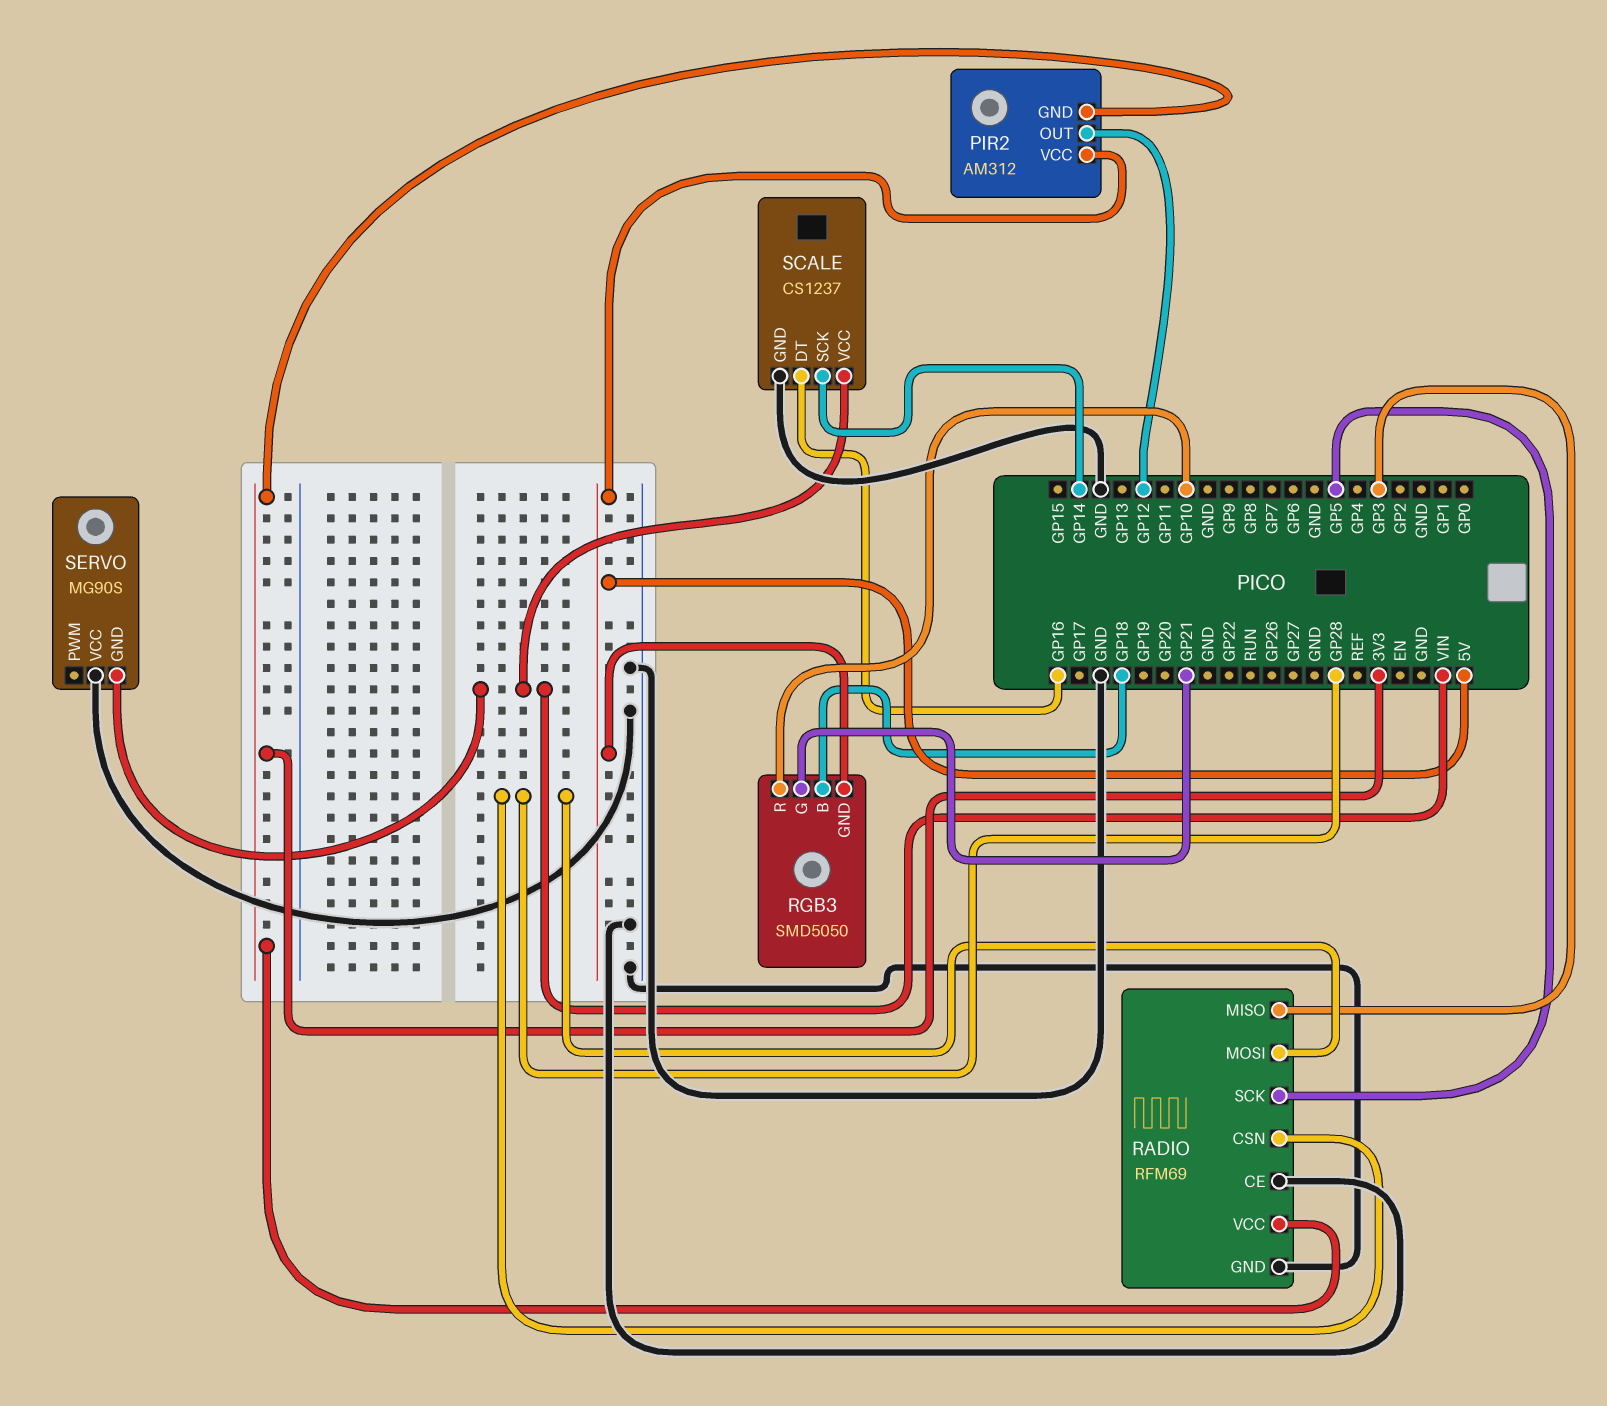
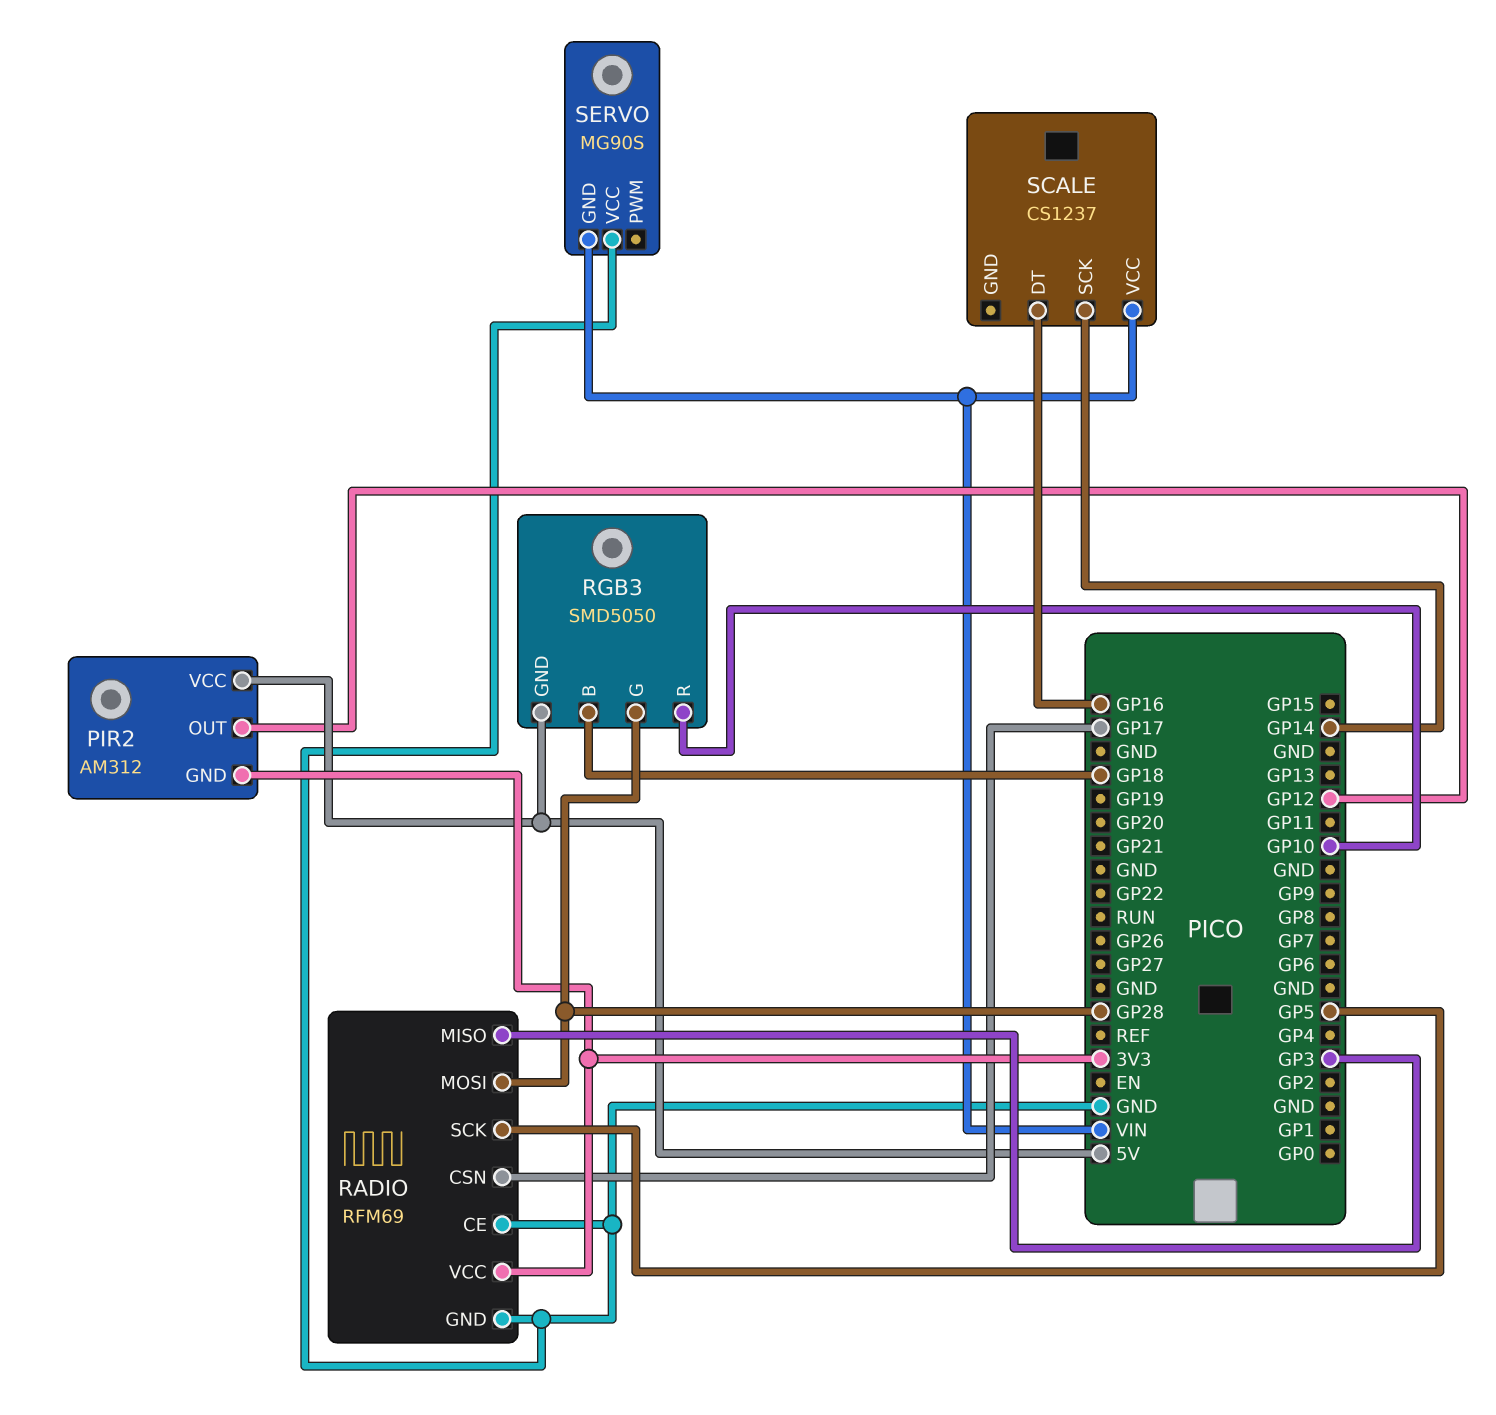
RADIO pin CSN: GP28 -> GP17
RGB3 pin G: GP21 -> GP28
SCALE pin GND: GND -> none

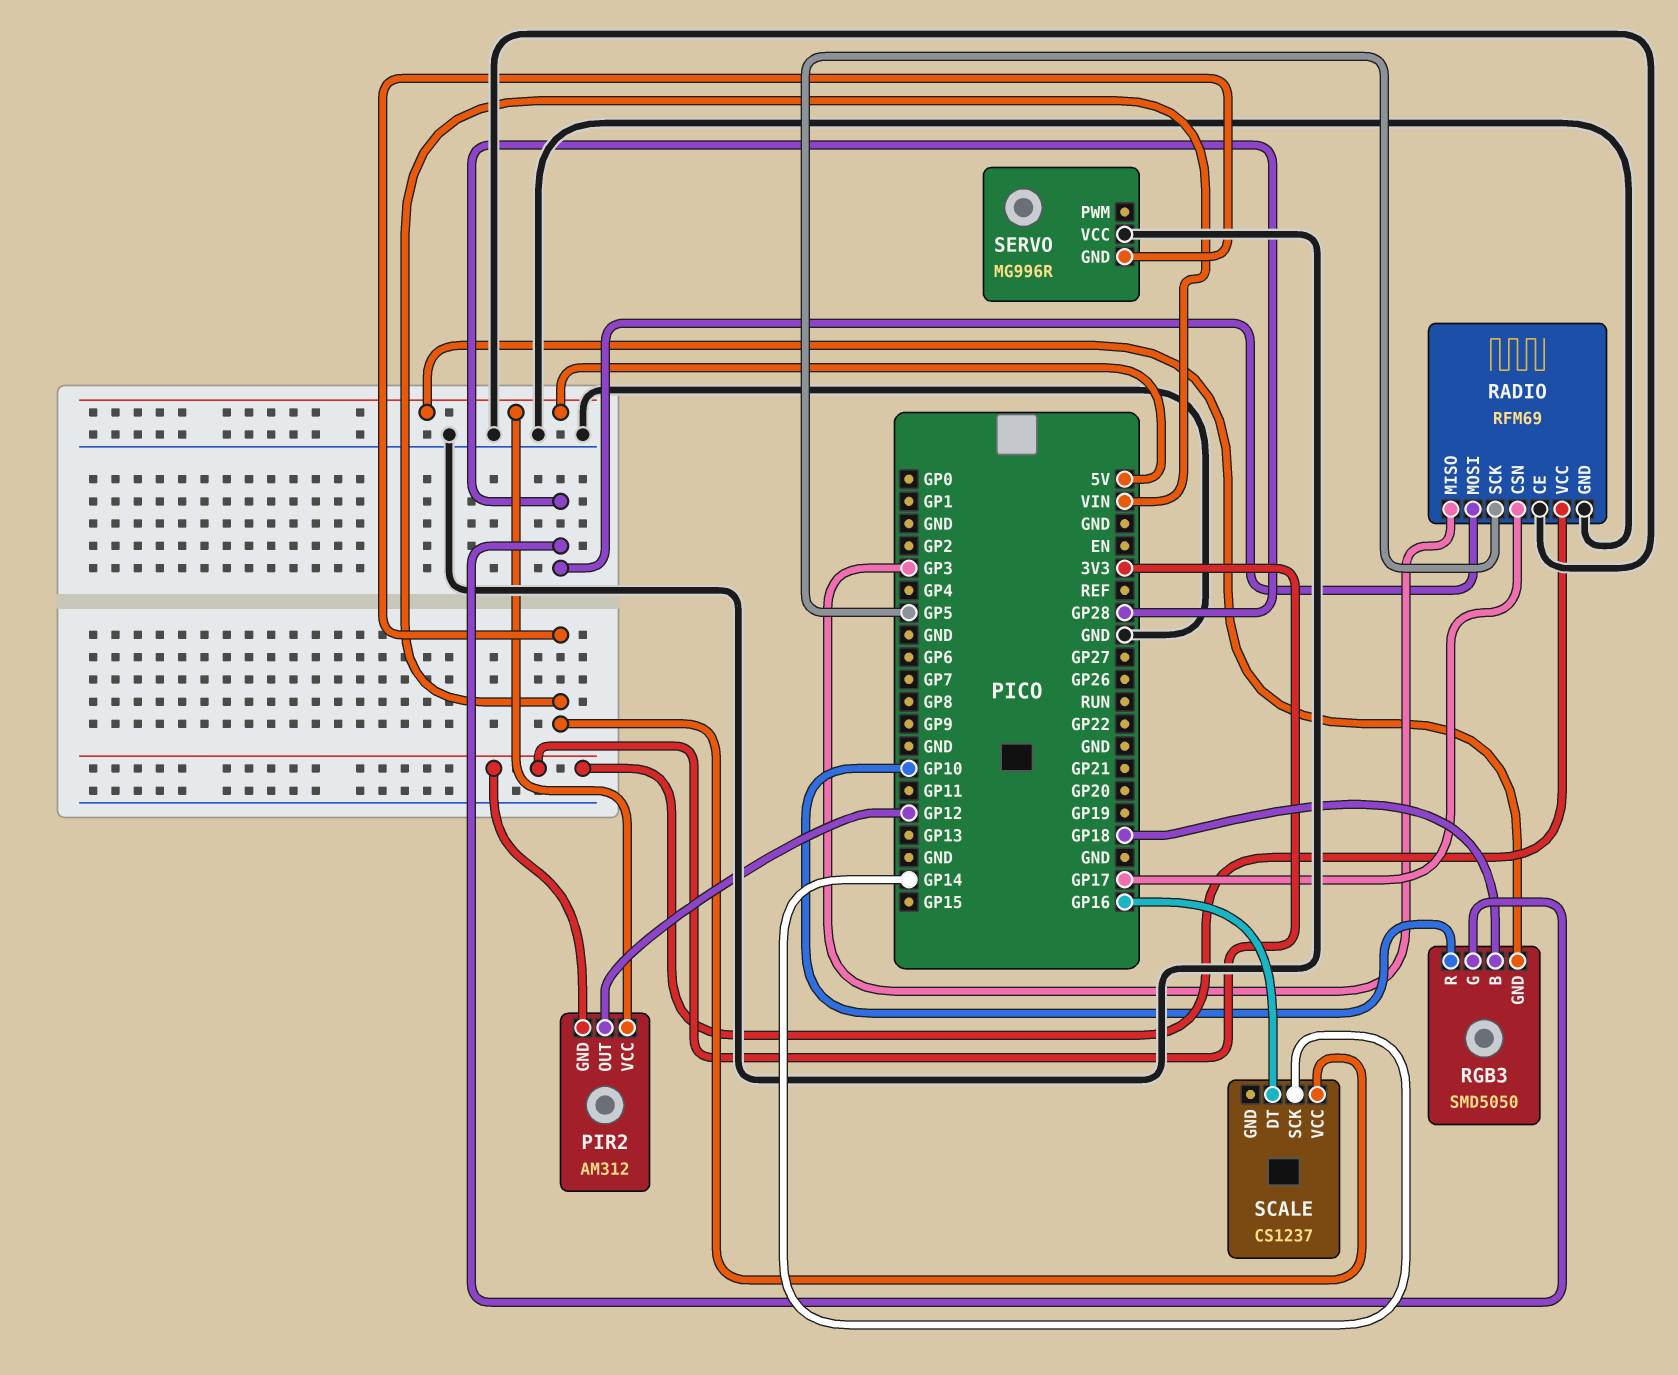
SERVO: MG90S -> MG996R

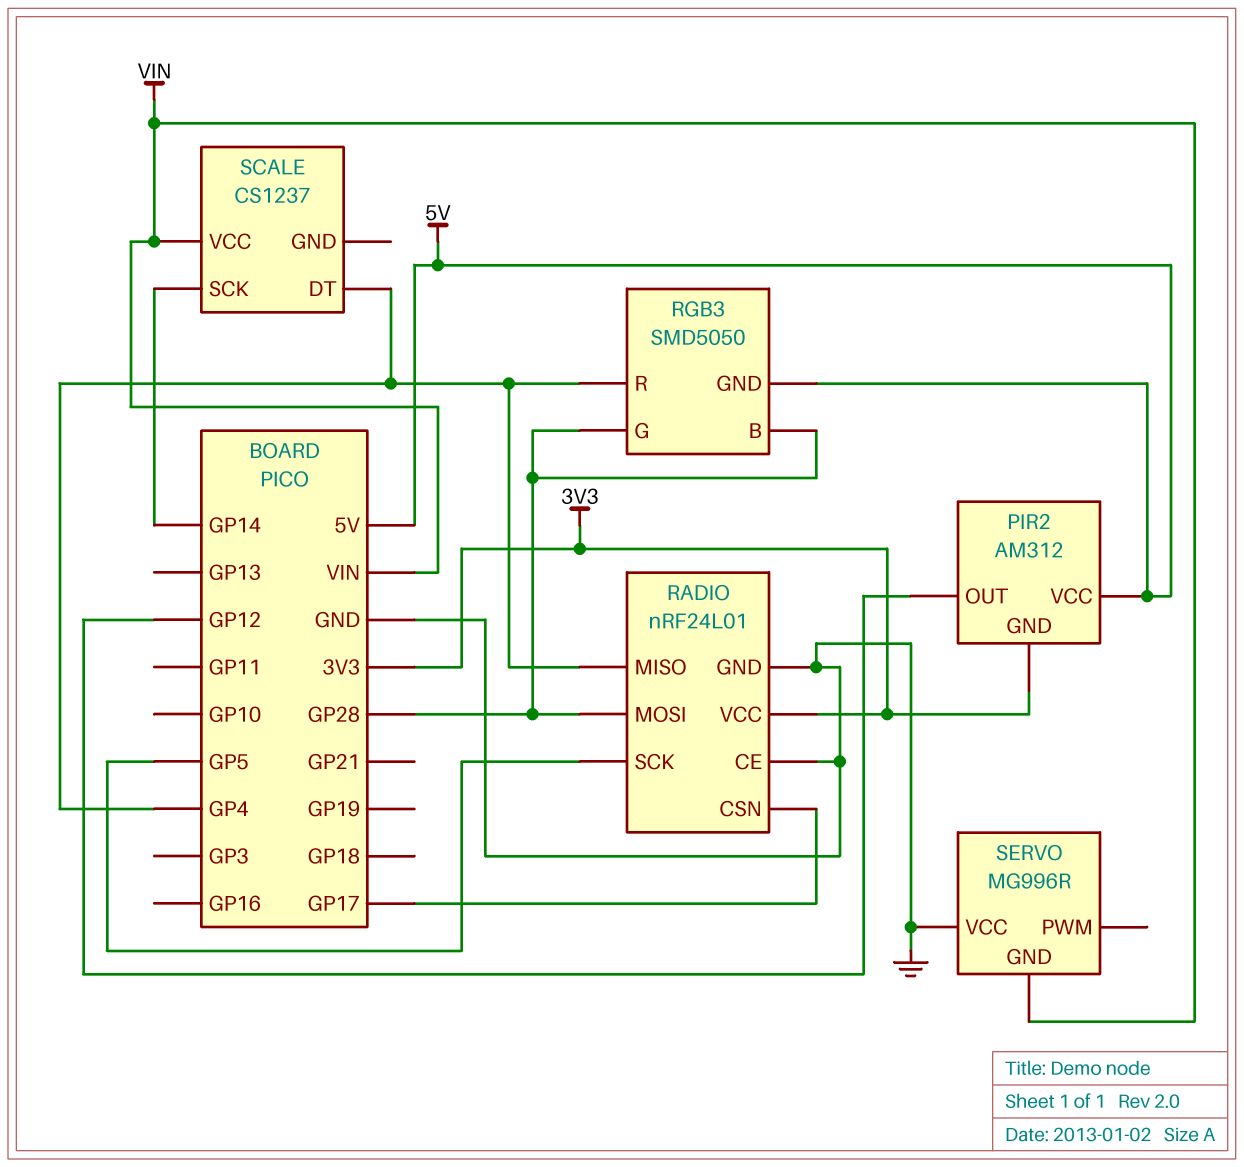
RADIO: RFM69 -> nRF24L01
RADIO pin MISO: GP3 -> GP4
RGB3 pin B: GP18 -> GP28
RGB3 pin R: GP10 -> GP4
SCALE pin DT: GP16 -> GP4

